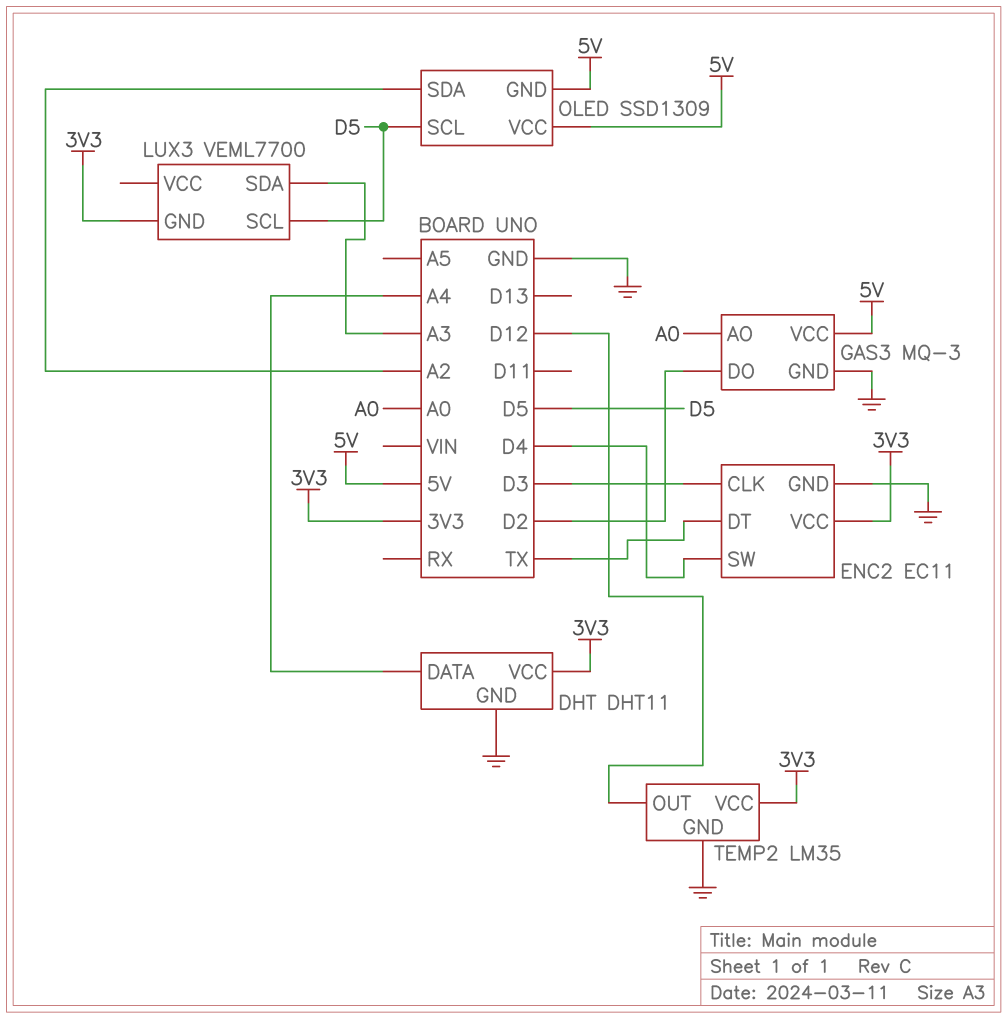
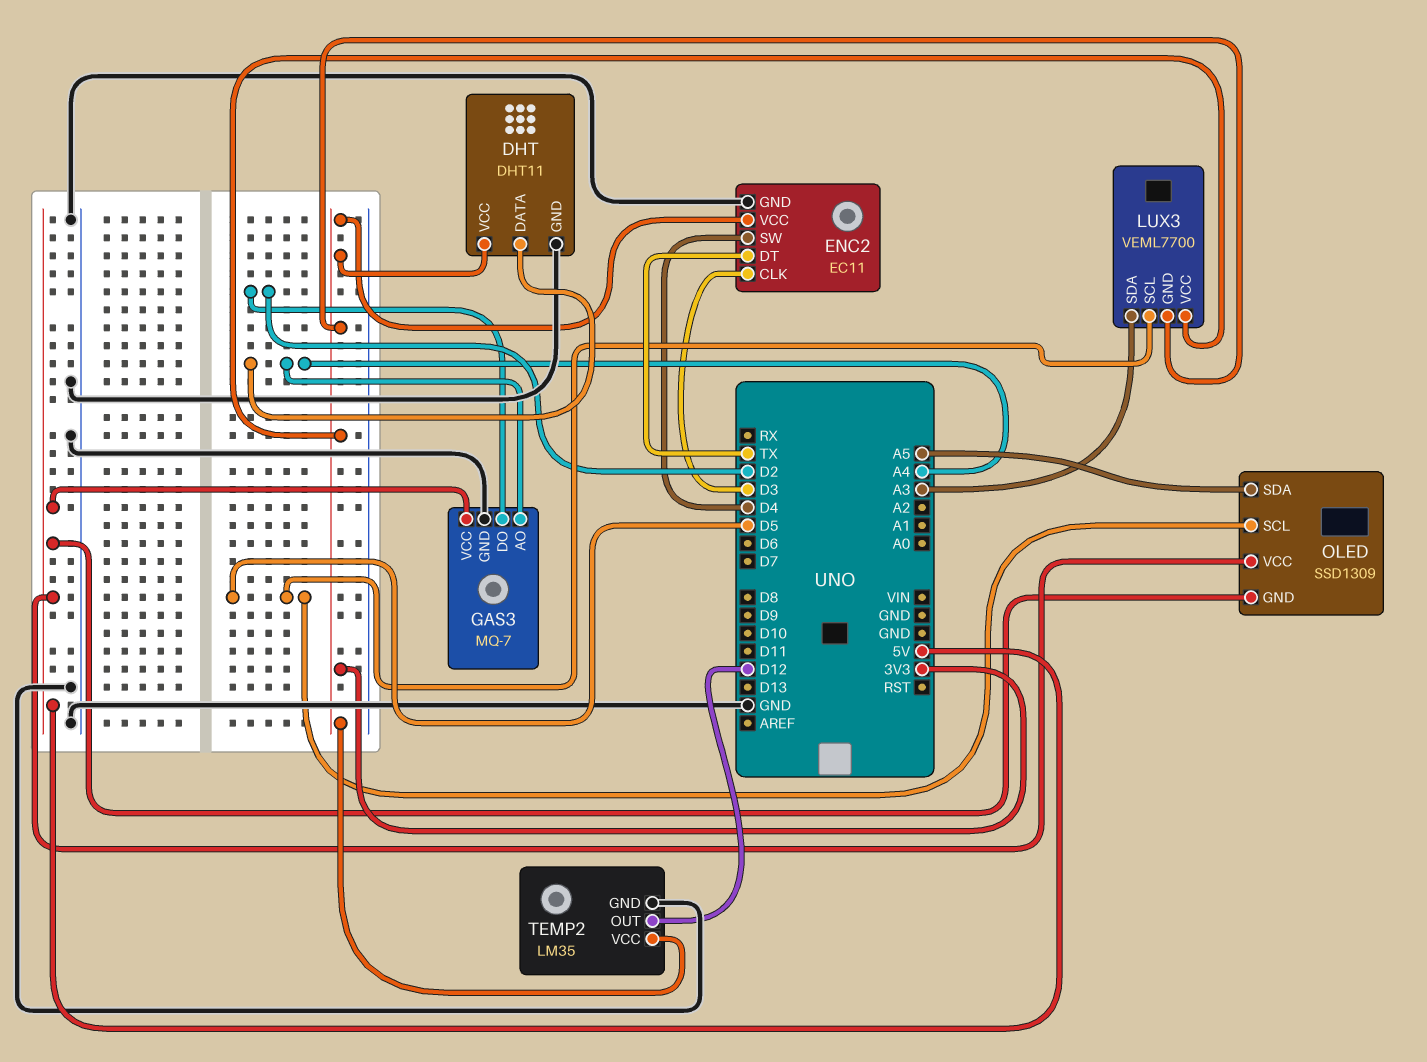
GAS3: MQ-3 -> MQ-7
GAS3 pin AO: A0 -> A4
LUX3 pin VCC: none -> 3V3
OLED pin SDA: A2 -> A5

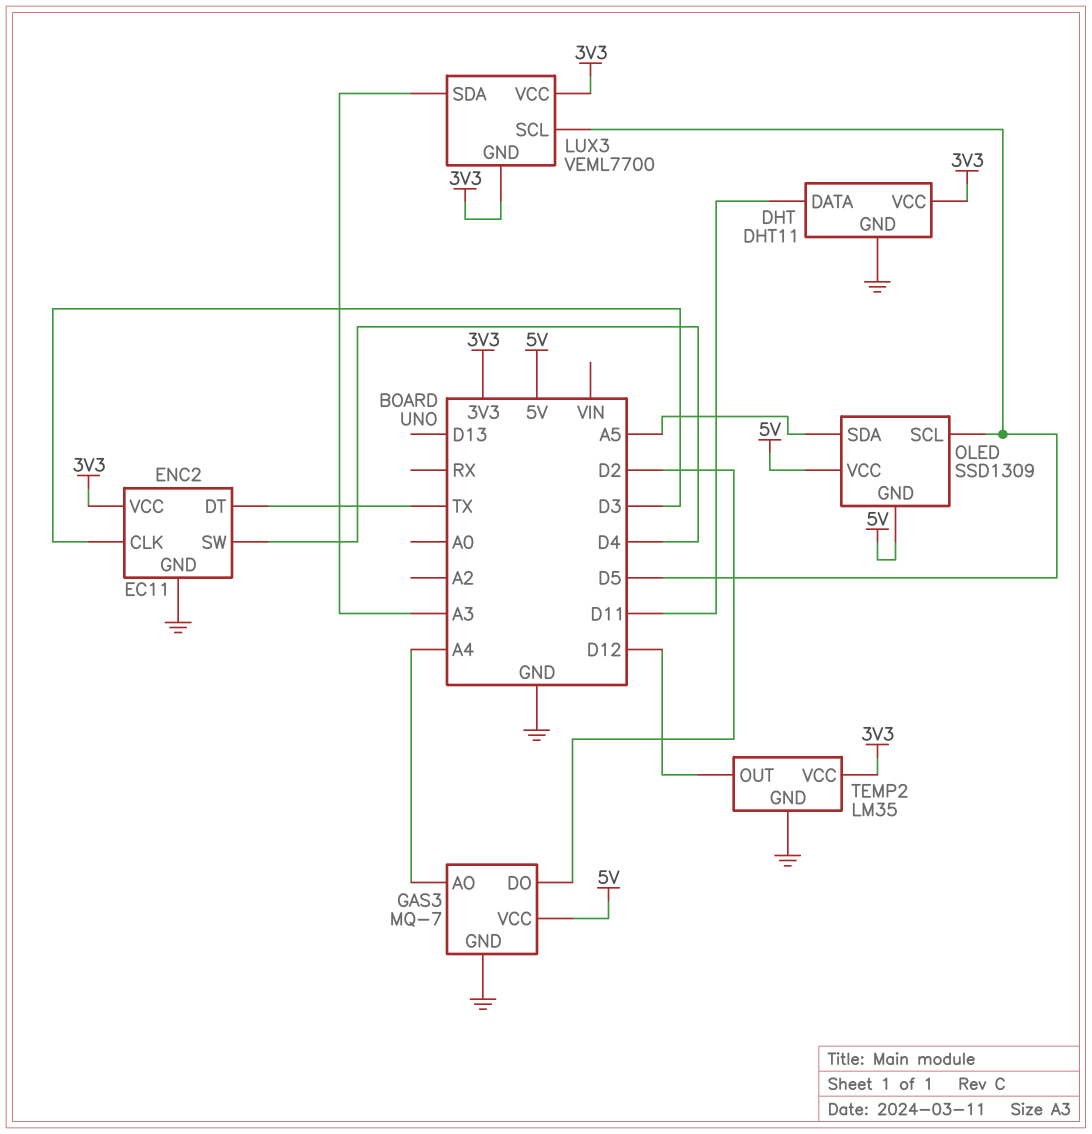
DHT pin DATA: A4 -> D11

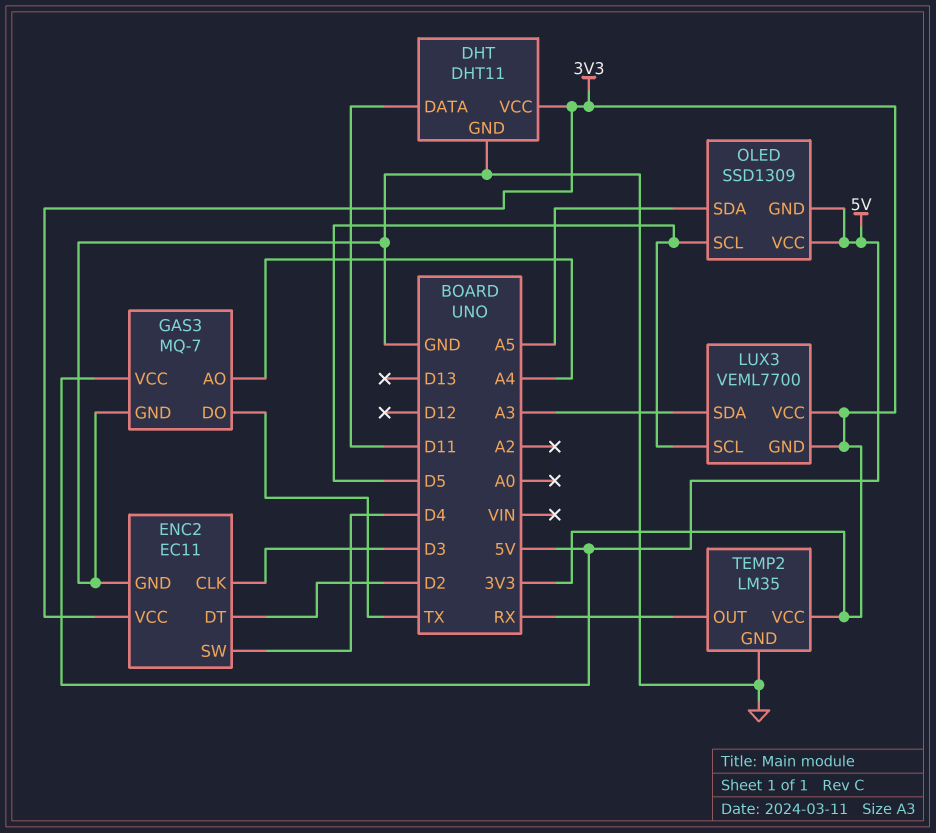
ENC2 pin DT: TX -> D2
GAS3 pin DO: D2 -> TX
TEMP2 pin OUT: D12 -> RX

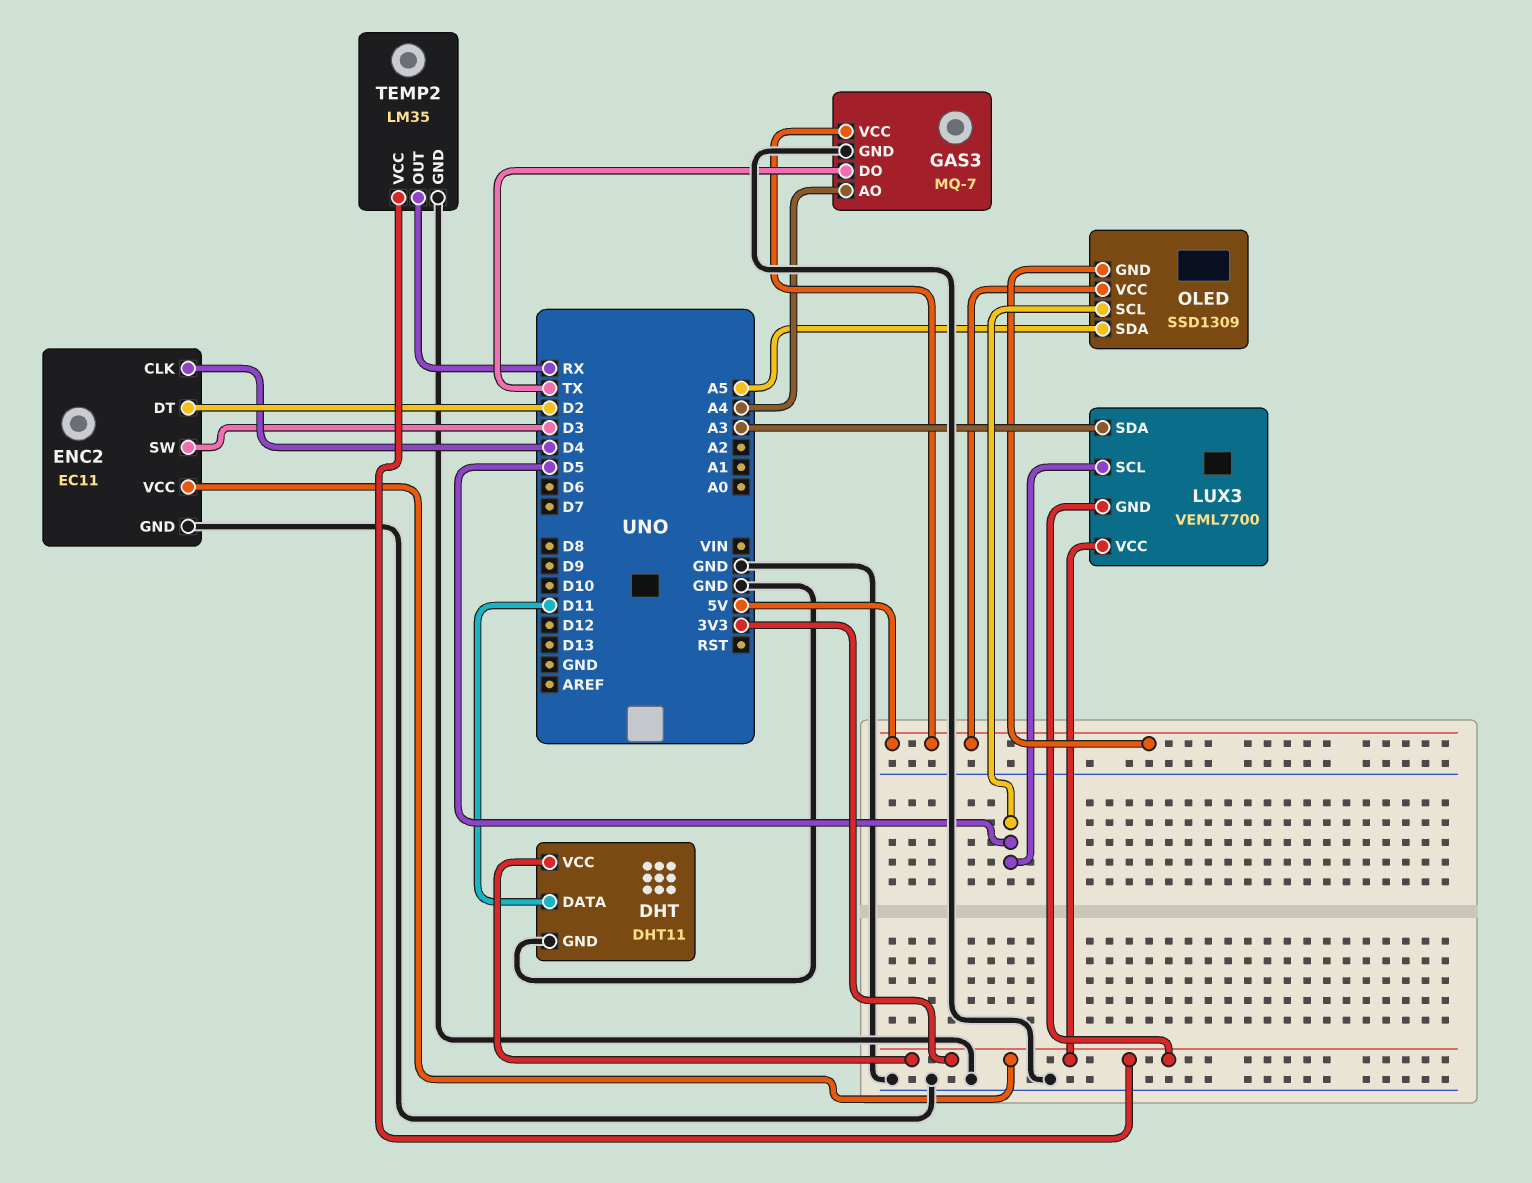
ENC2 pin CLK: D3 -> D4
ENC2 pin SW: D4 -> D3

